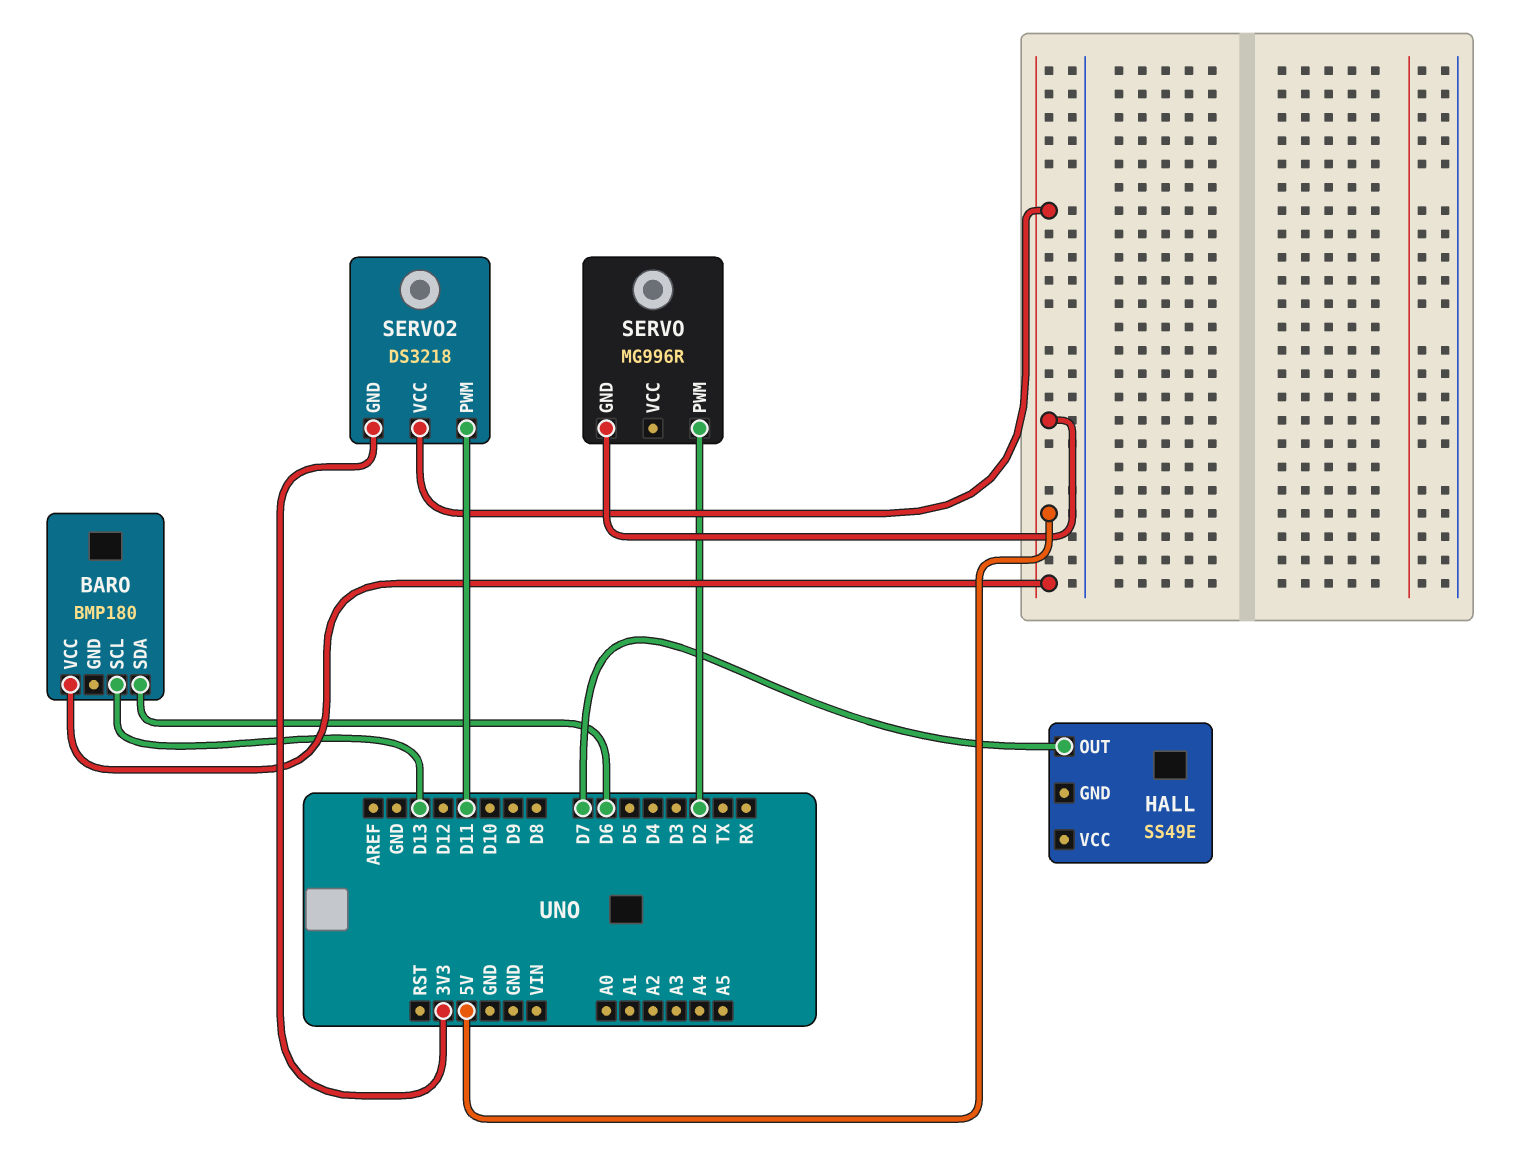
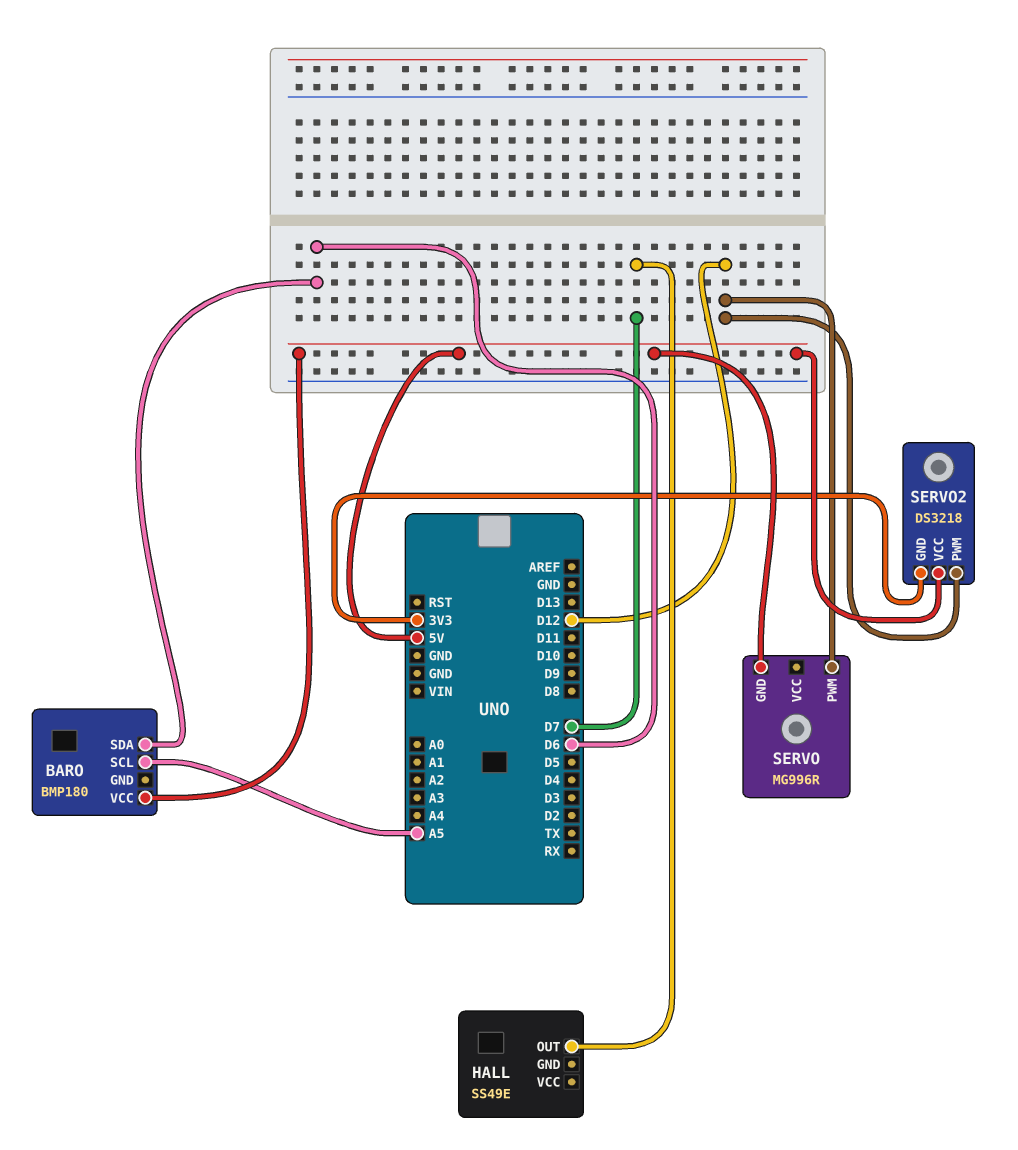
BARO pin SCL: D13 -> A5
SERVO pin PWM: D2 -> D12
SERVO2 pin PWM: D11 -> D12

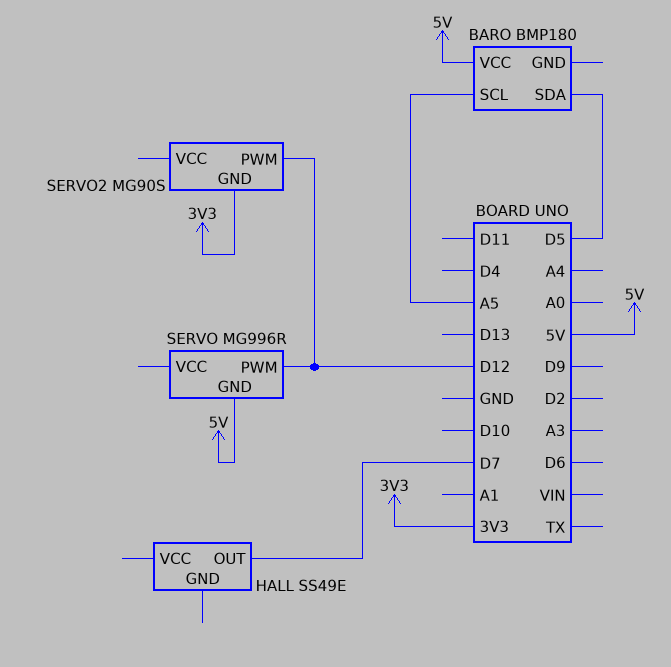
BARO pin SDA: D6 -> D5
SERVO2: DS3218 -> MG90S
SERVO2 pin VCC: 5V -> none

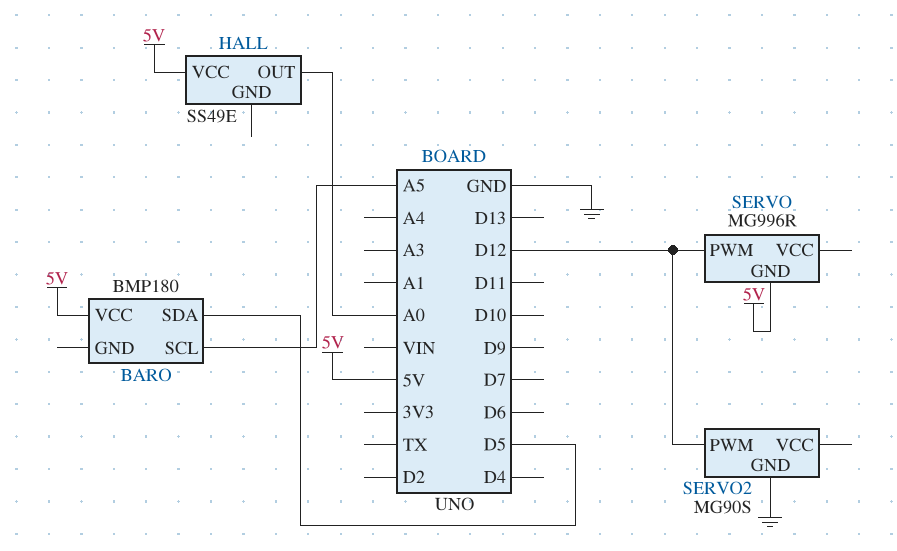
HALL pin OUT: D7 -> A0
HALL pin VCC: none -> 5V
SERVO2 pin GND: 3V3 -> GND

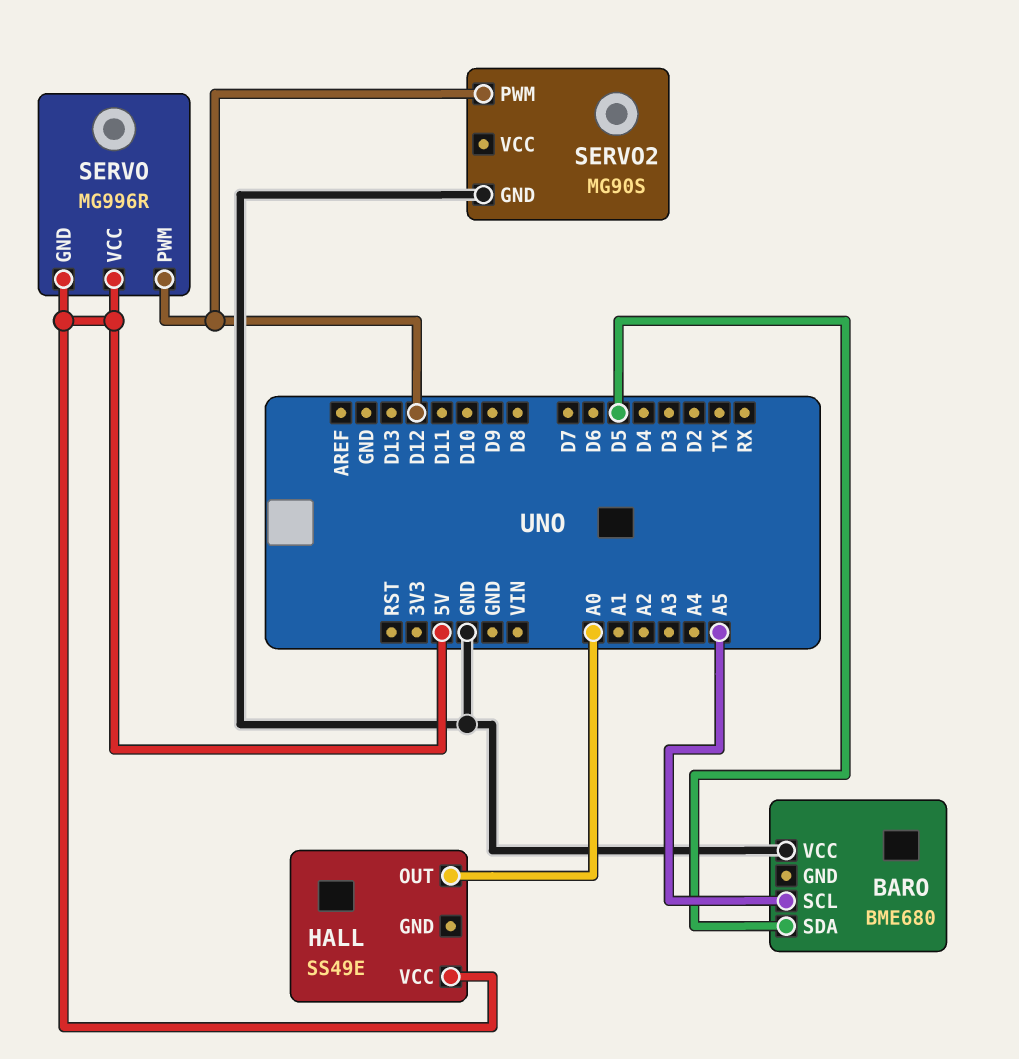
BARO: BMP180 -> BME680
BARO pin VCC: 5V -> GND
SERVO pin VCC: none -> 5V

